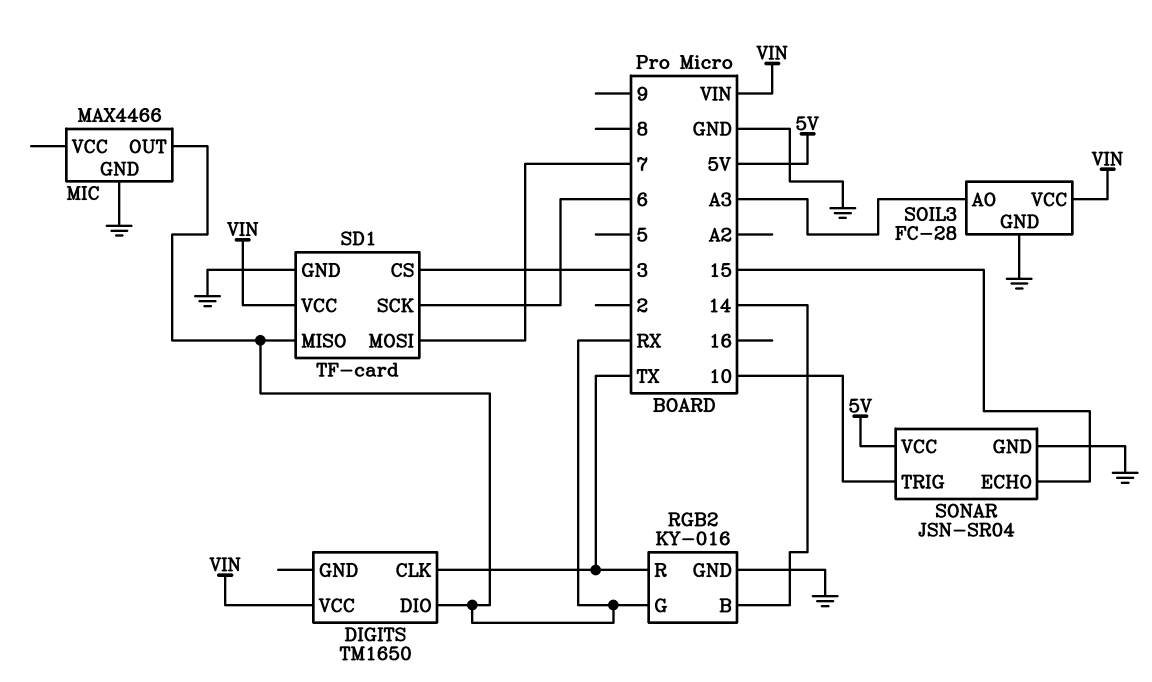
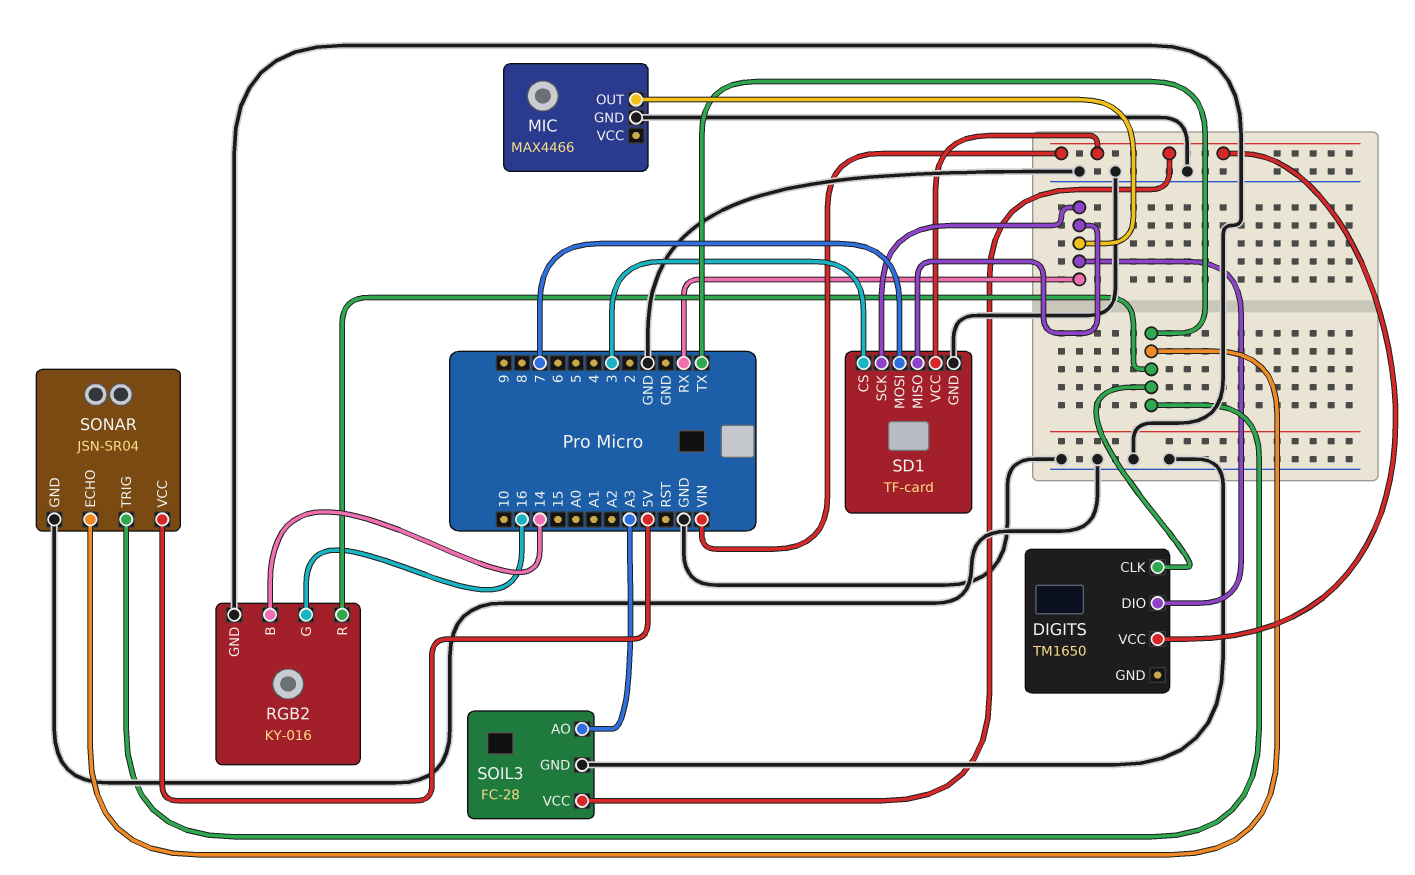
RGB2 pin G: RX -> 16
SD1 pin SCK: 6 -> RX
SONAR pin ECHO: 15 -> TX
SONAR pin TRIG: 10 -> TX

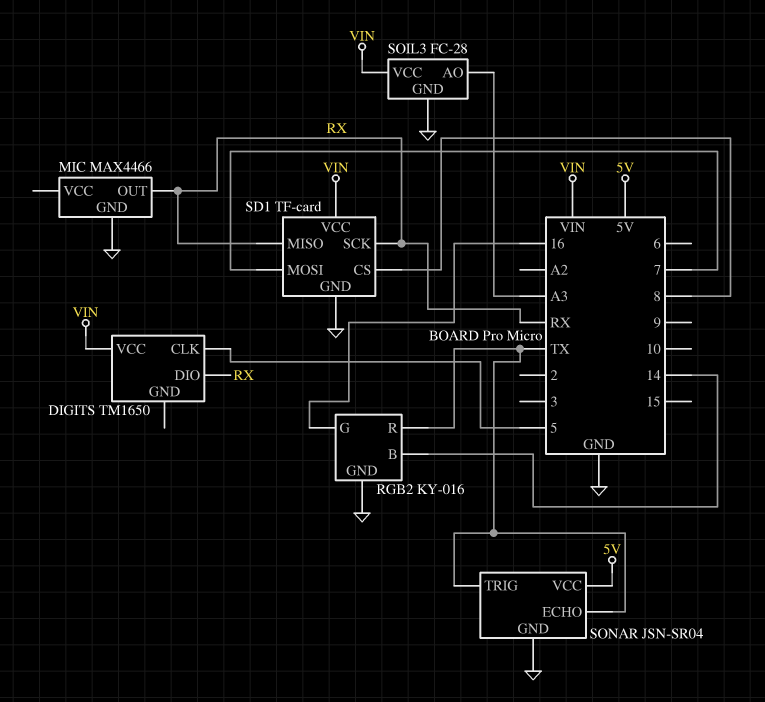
DIGITS pin CLK: TX -> 5
SD1 pin CS: 3 -> 8

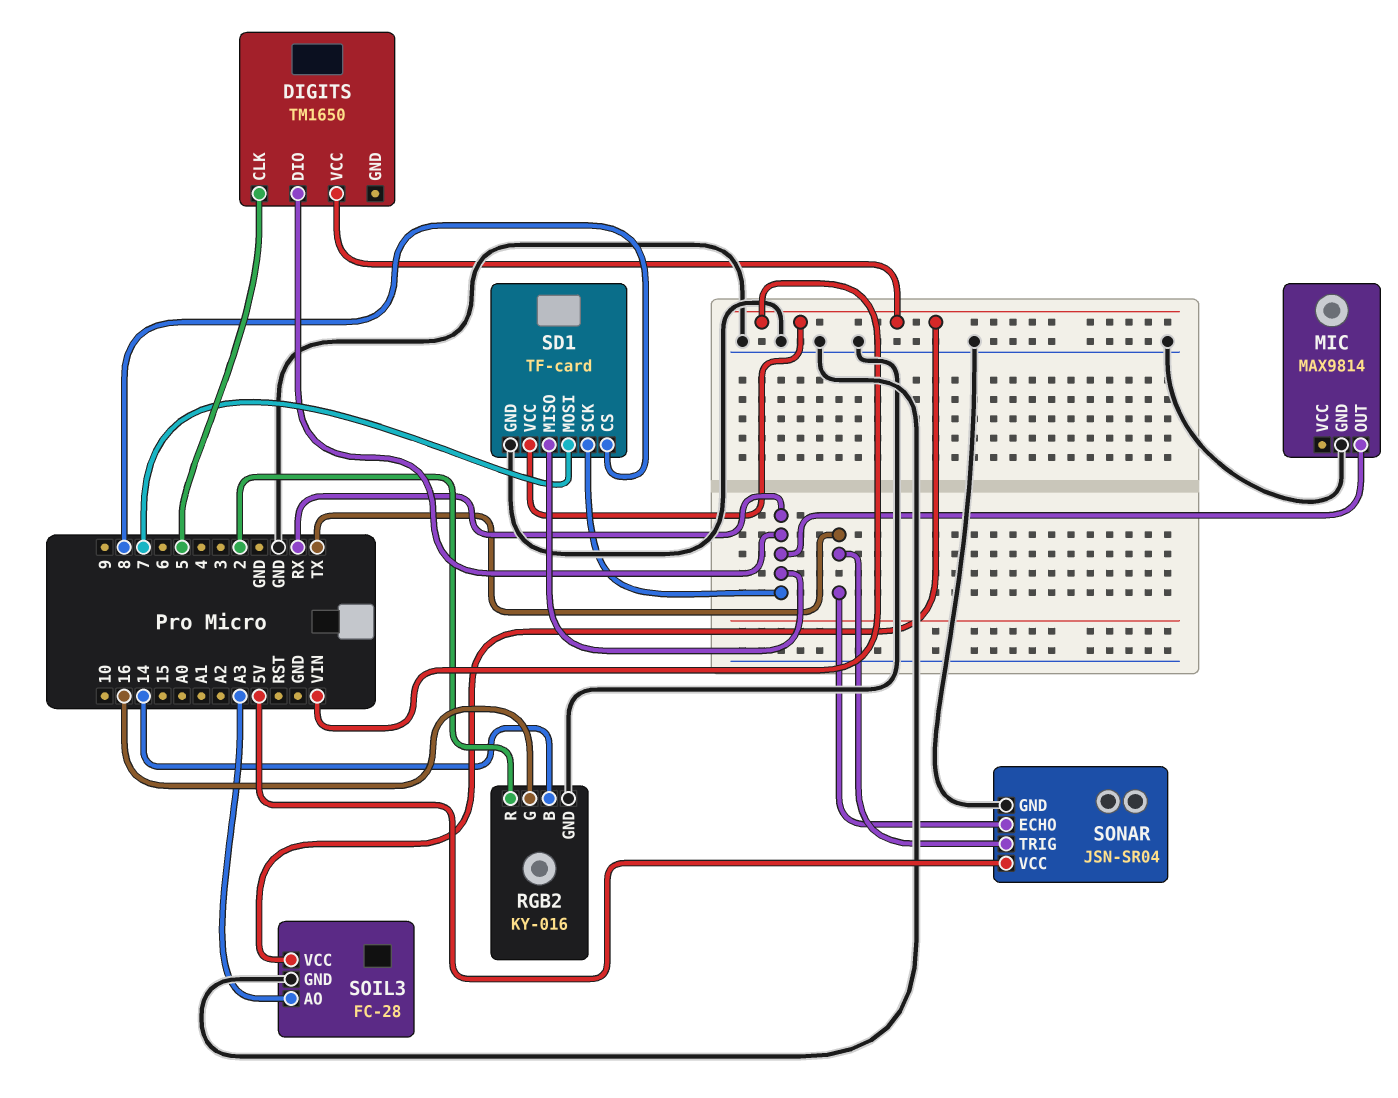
MIC: MAX4466 -> MAX9814
RGB2 pin R: TX -> 2

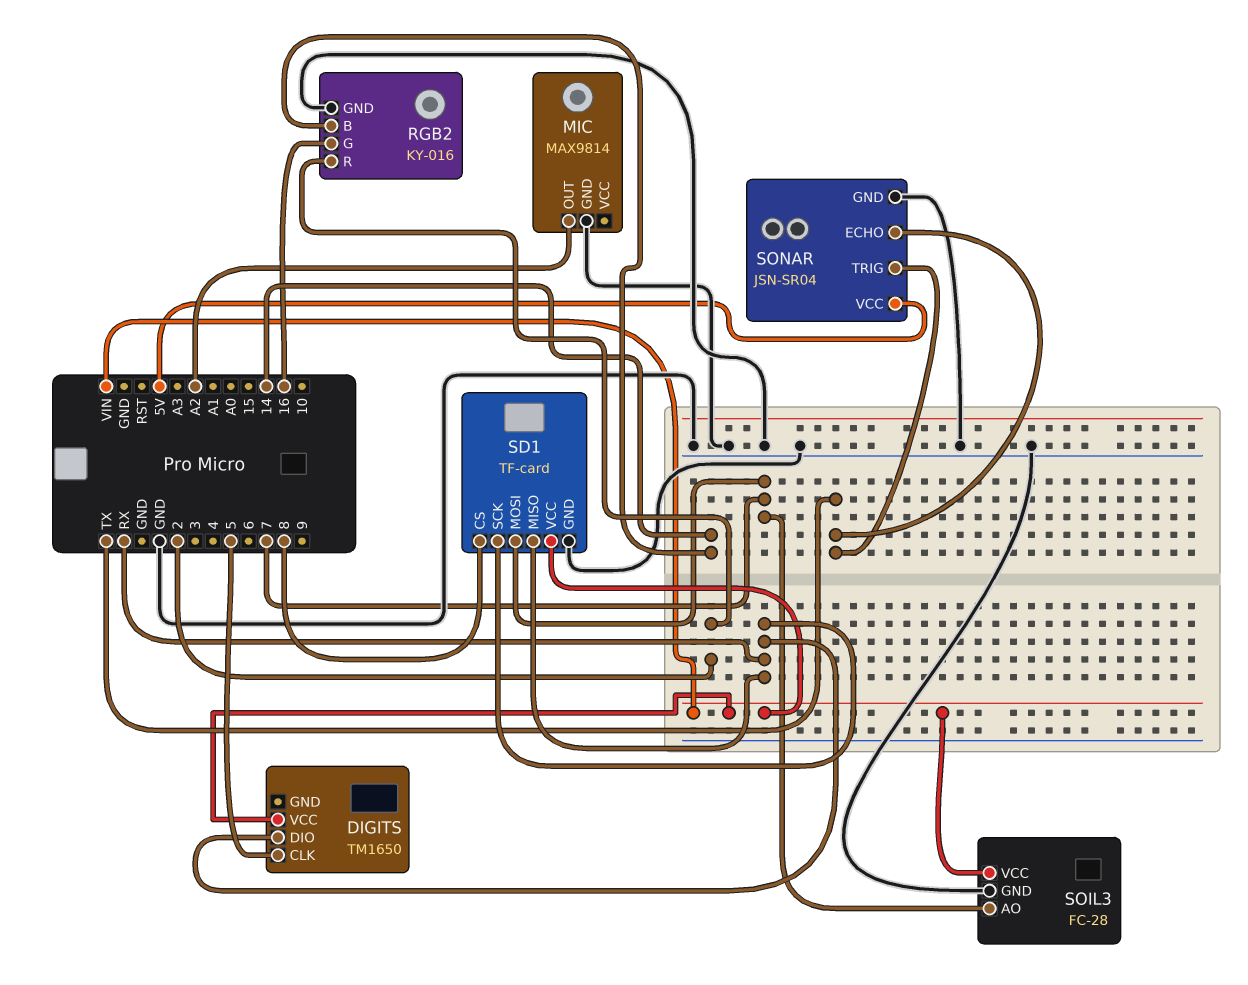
MIC pin OUT: RX -> A2
SOIL3 pin AO: A3 -> 7

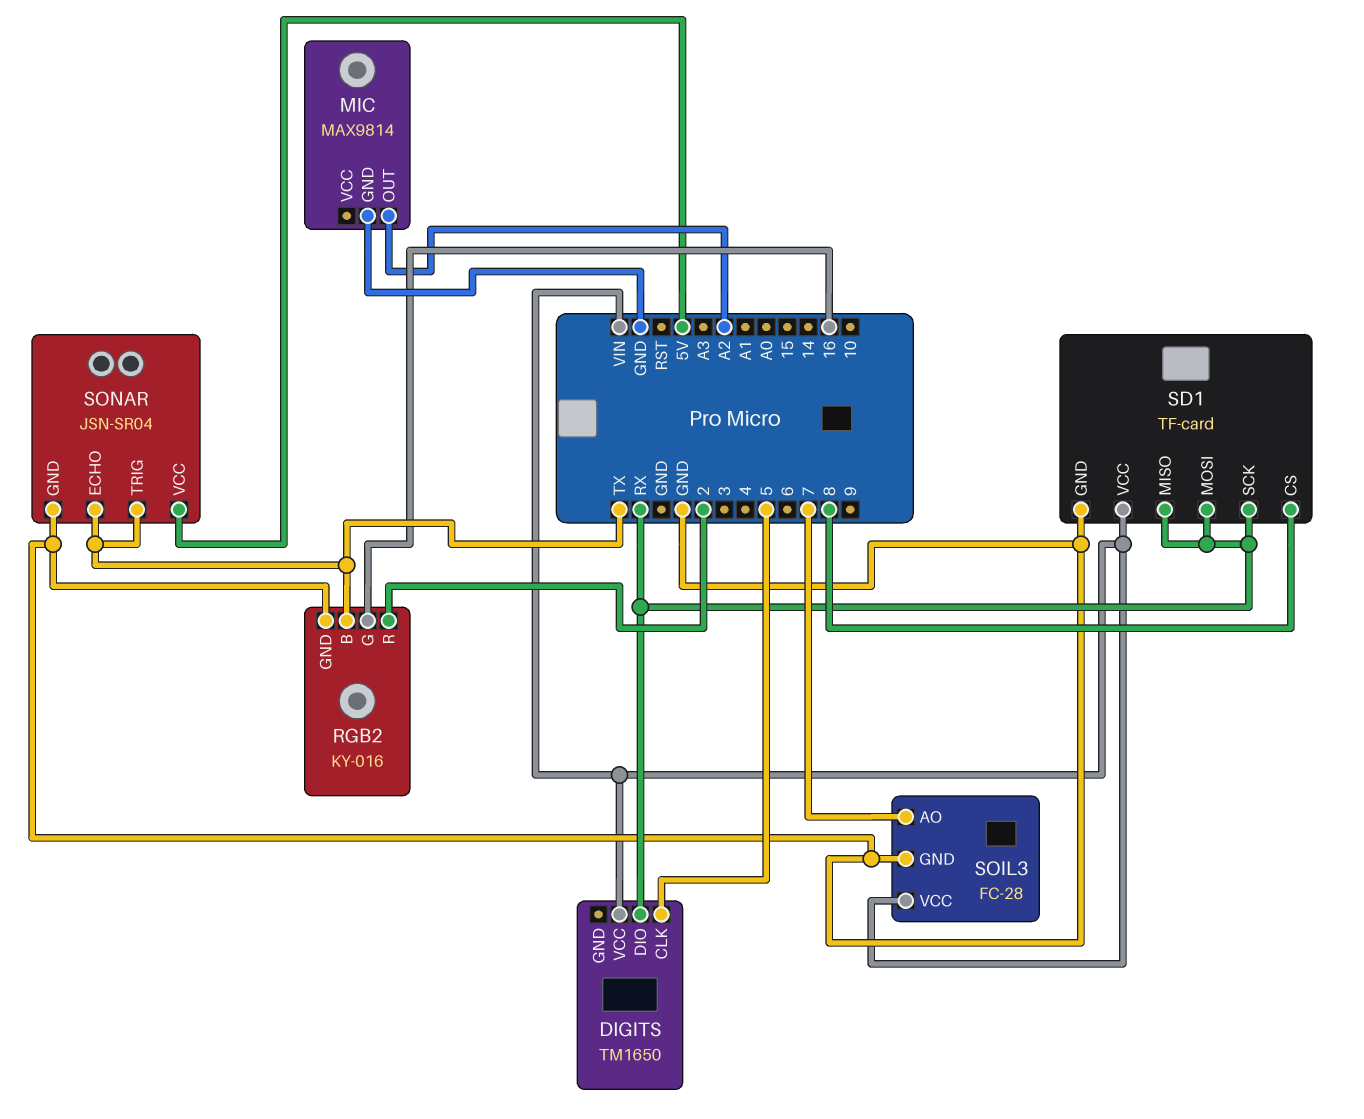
RGB2 pin B: 14 -> TX
SD1 pin MOSI: 7 -> RX

